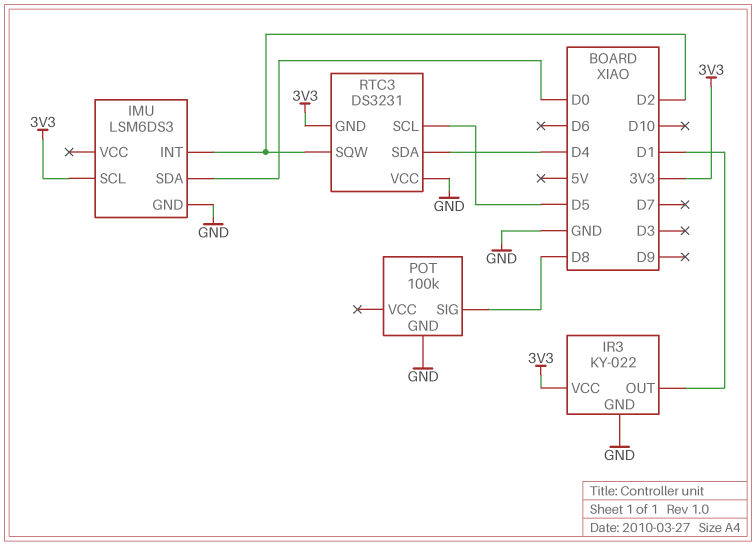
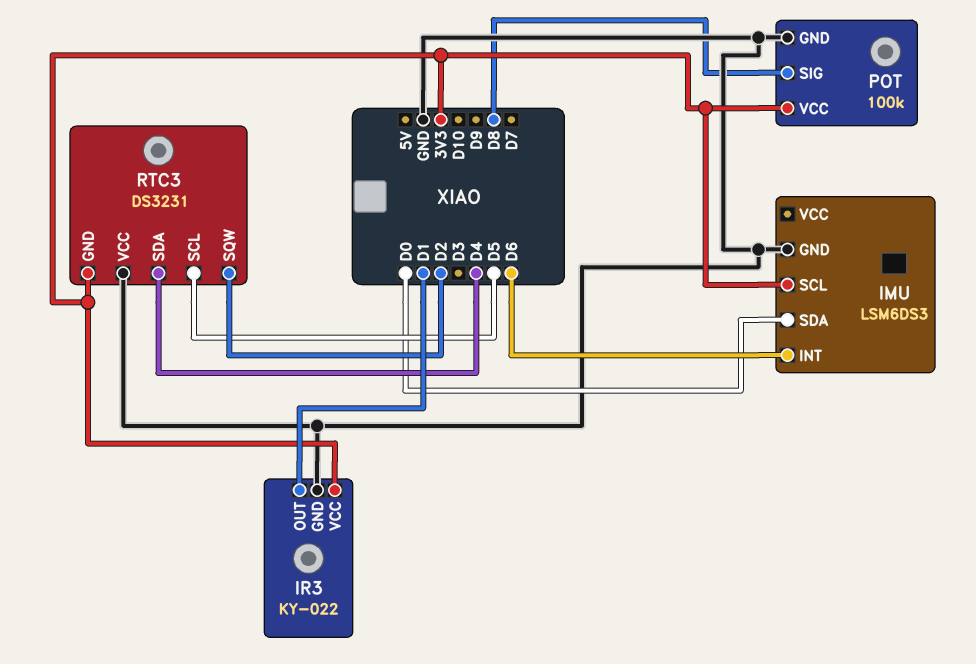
IMU pin INT: D2 -> D6
POT pin VCC: none -> 3V3

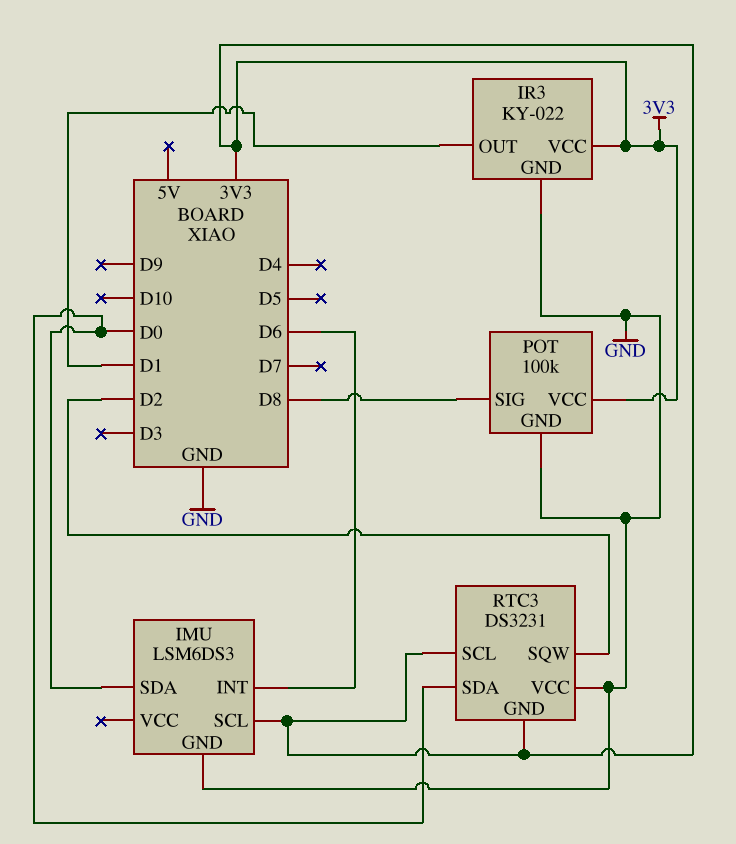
RTC3 pin SCL: D5 -> 3V3
RTC3 pin SDA: D4 -> D0

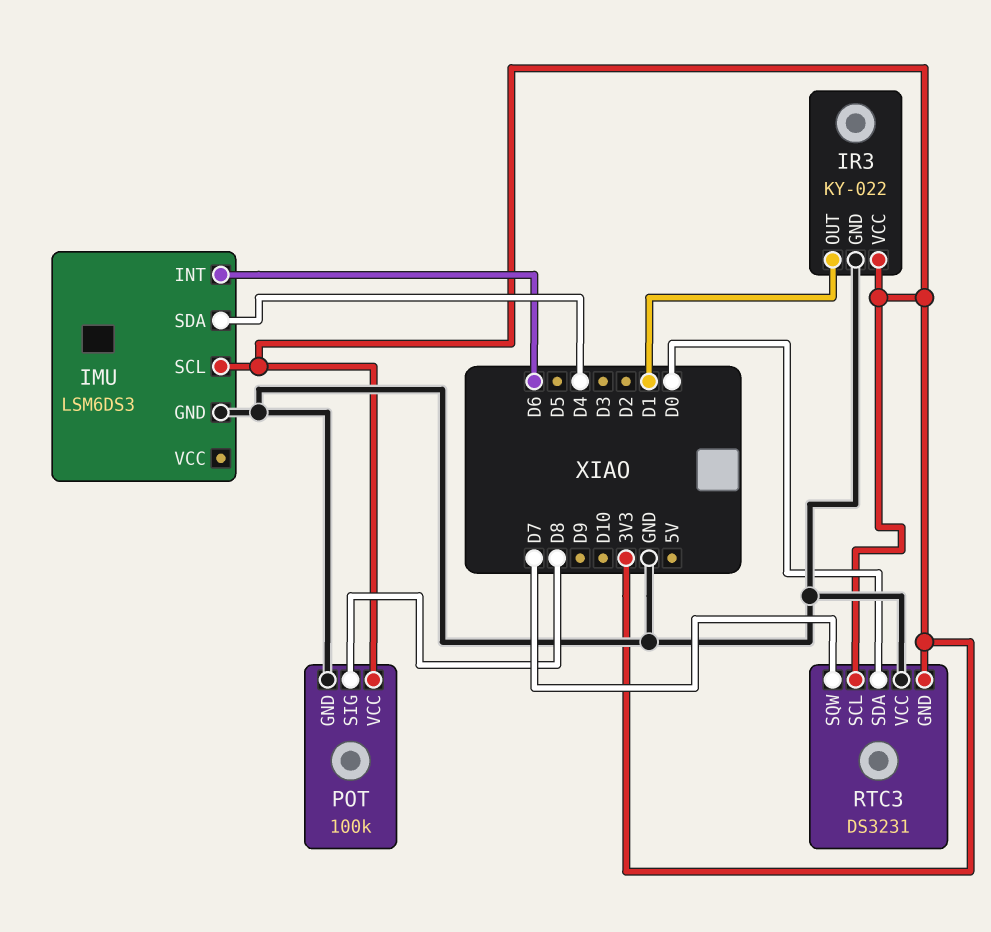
IMU pin SDA: D0 -> D4
RTC3 pin SQW: D2 -> D7

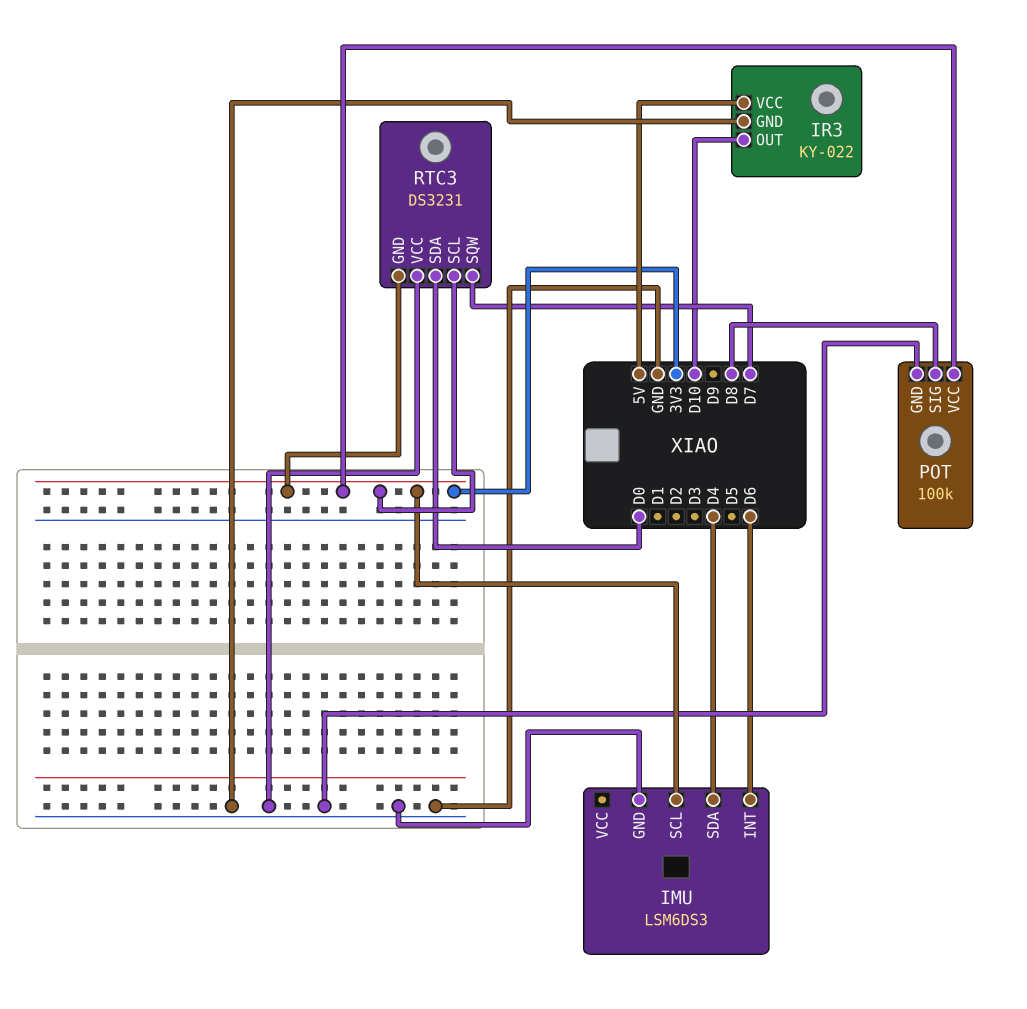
IR3 pin OUT: D1 -> D10
IR3 pin VCC: 3V3 -> 5V

